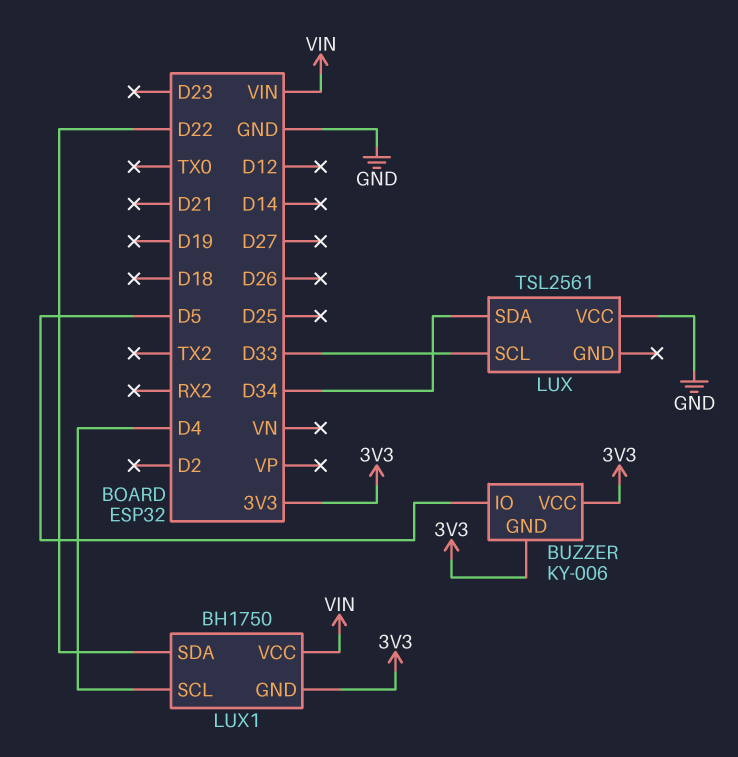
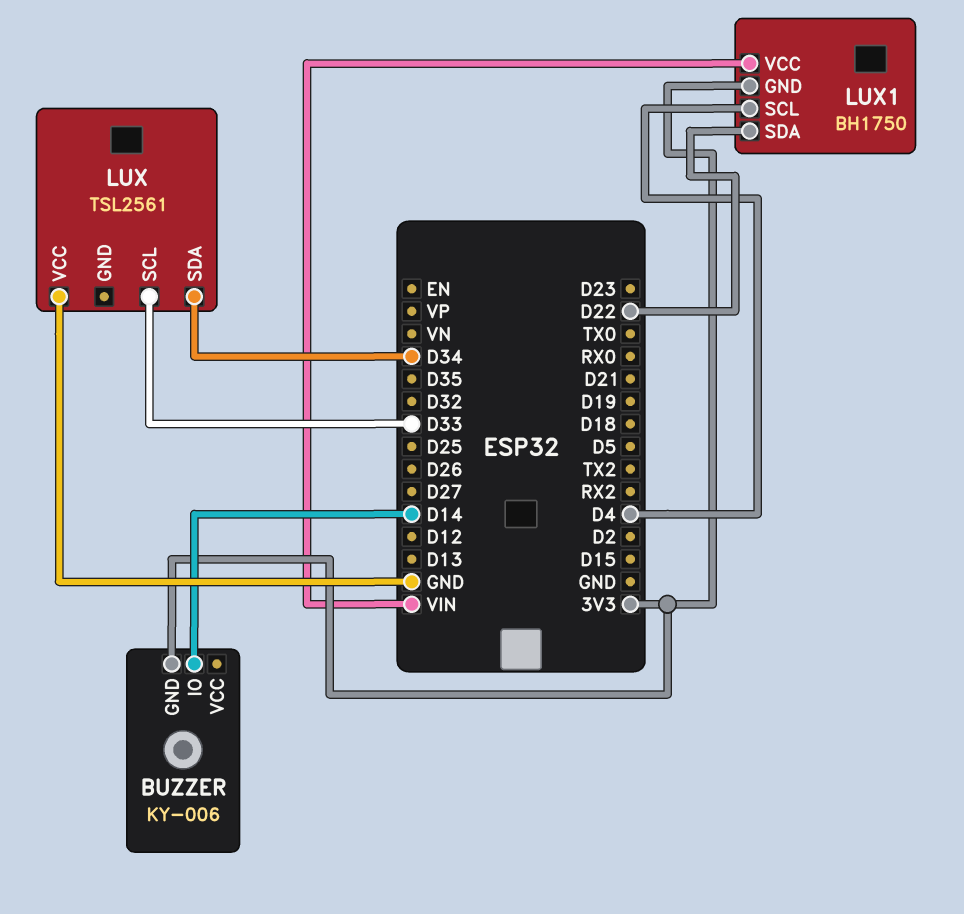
BUZZER pin IO: D5 -> D14
BUZZER pin VCC: 3V3 -> none

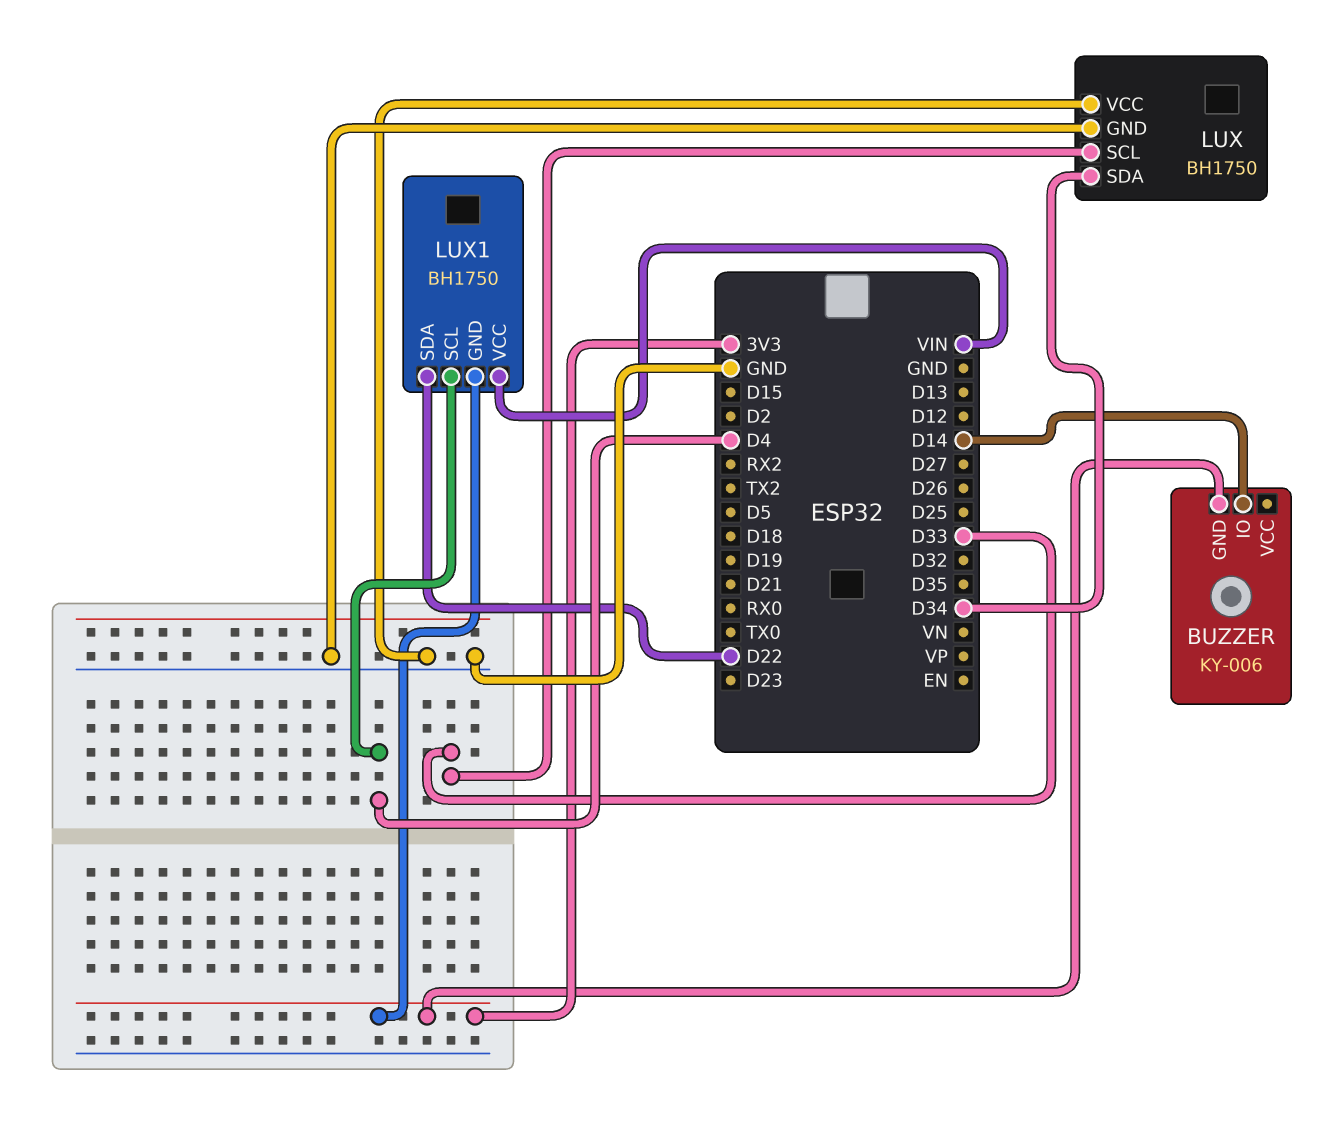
LUX: TSL2561 -> BH1750
LUX pin GND: none -> GND

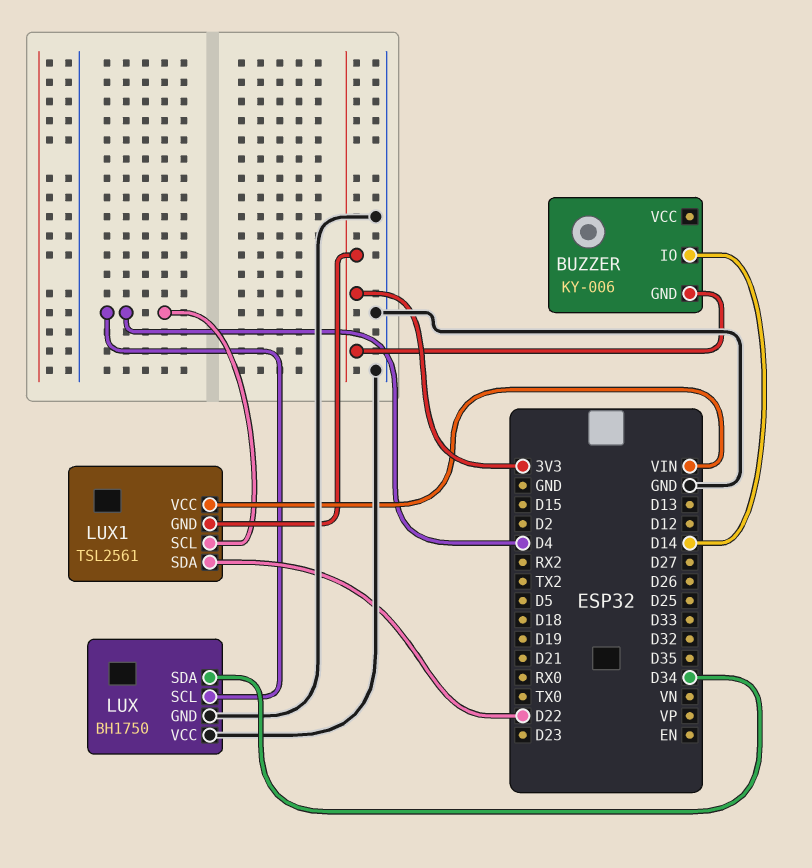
LUX pin SCL: D33 -> D4
LUX1: BH1750 -> TSL2561

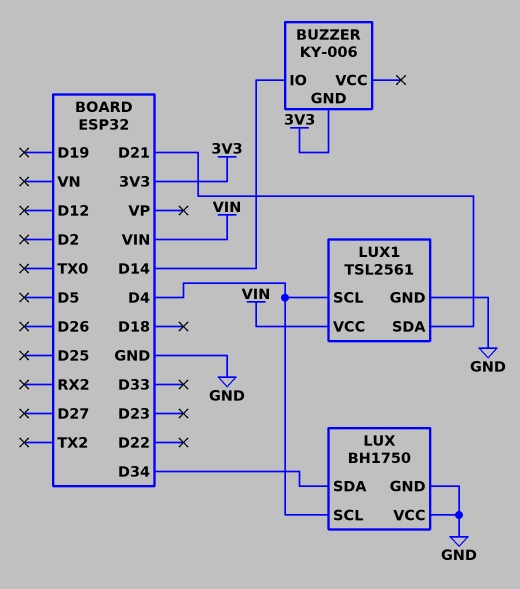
LUX1 pin GND: 3V3 -> GND
LUX1 pin SDA: D22 -> D21

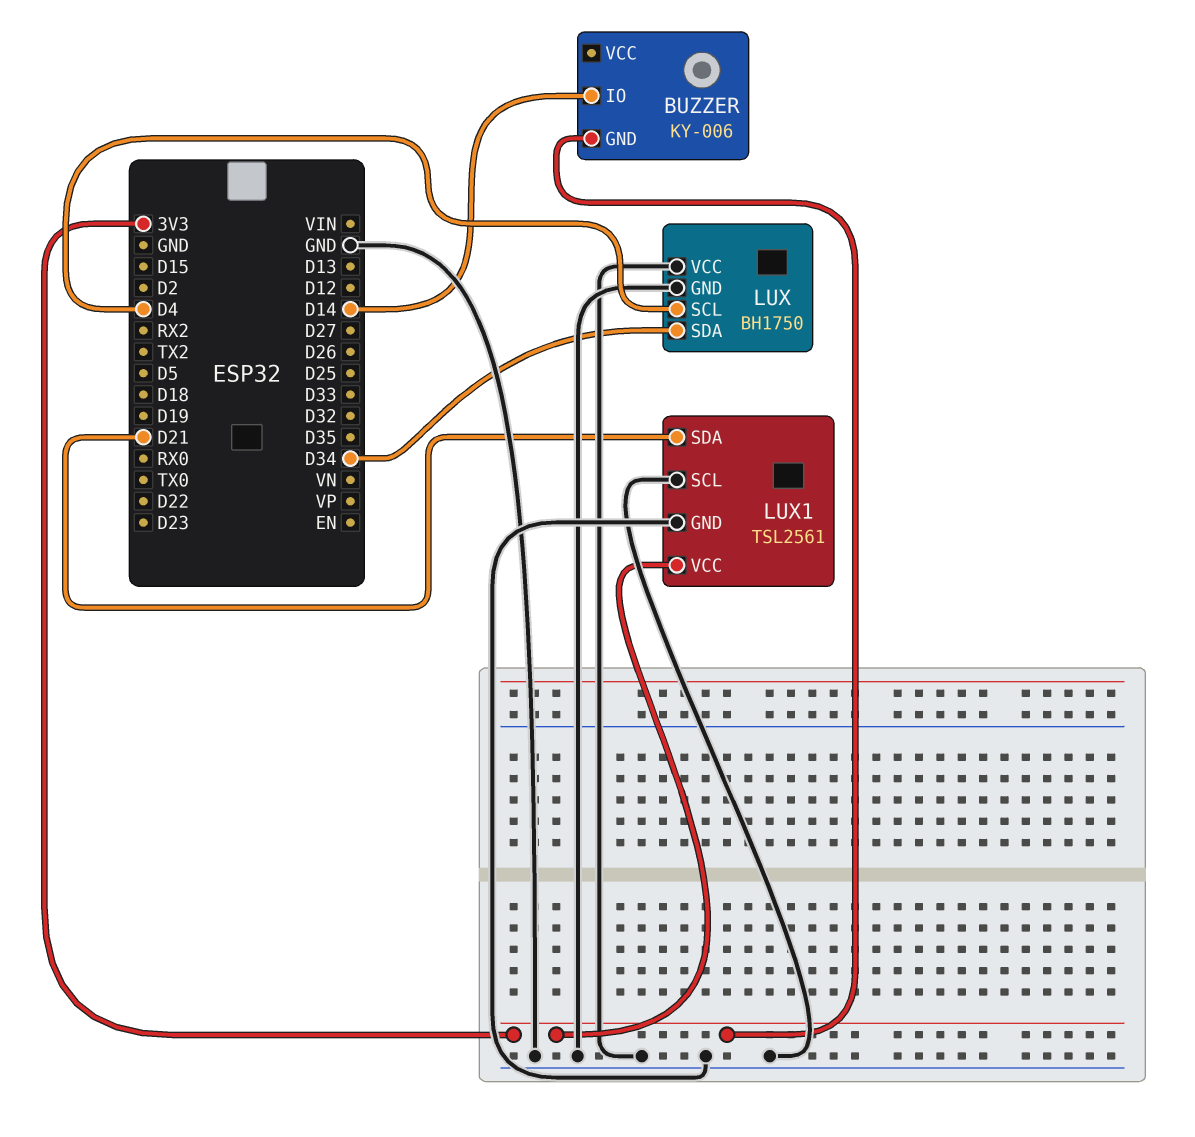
LUX1 pin SCL: D4 -> GND
LUX1 pin VCC: VIN -> 3V3

